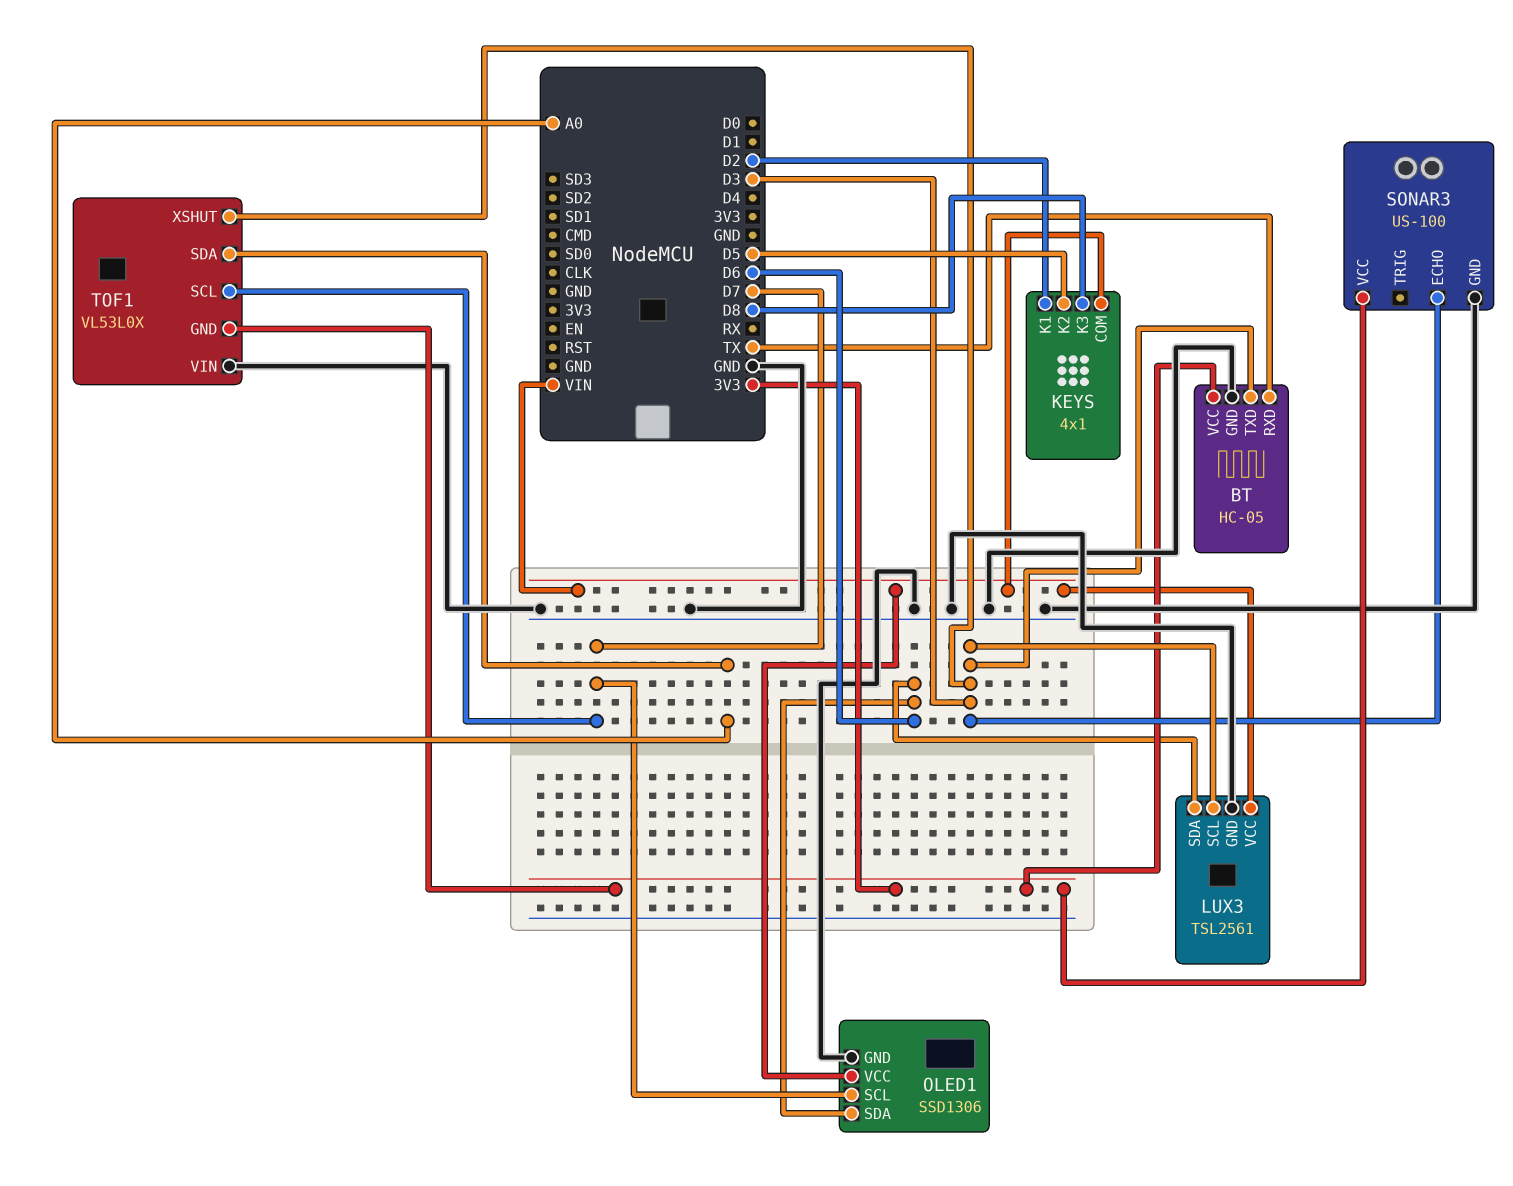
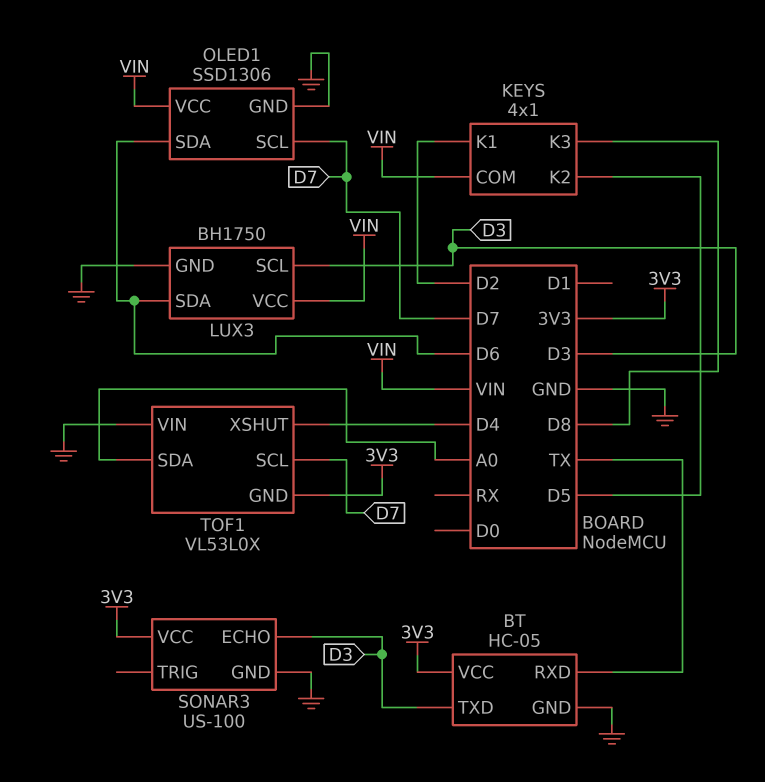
LUX3: TSL2561 -> BH1750
TOF1 pin XSHUT: D3 -> D4

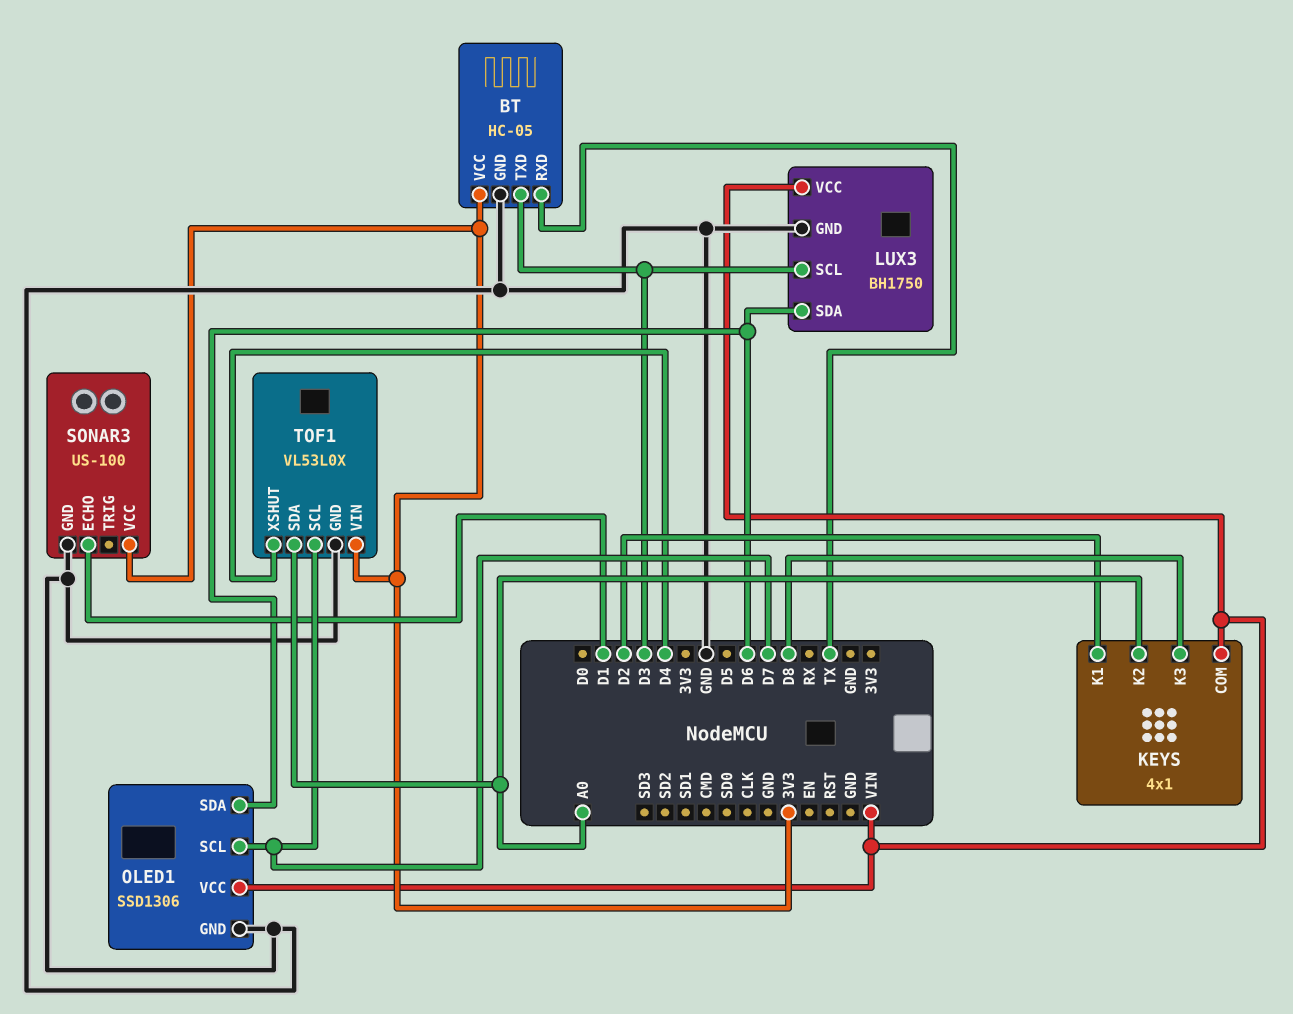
KEYS pin K2: D5 -> A0
SONAR3 pin ECHO: D3 -> D1
TOF1 pin GND: 3V3 -> GND
TOF1 pin VIN: GND -> 3V3

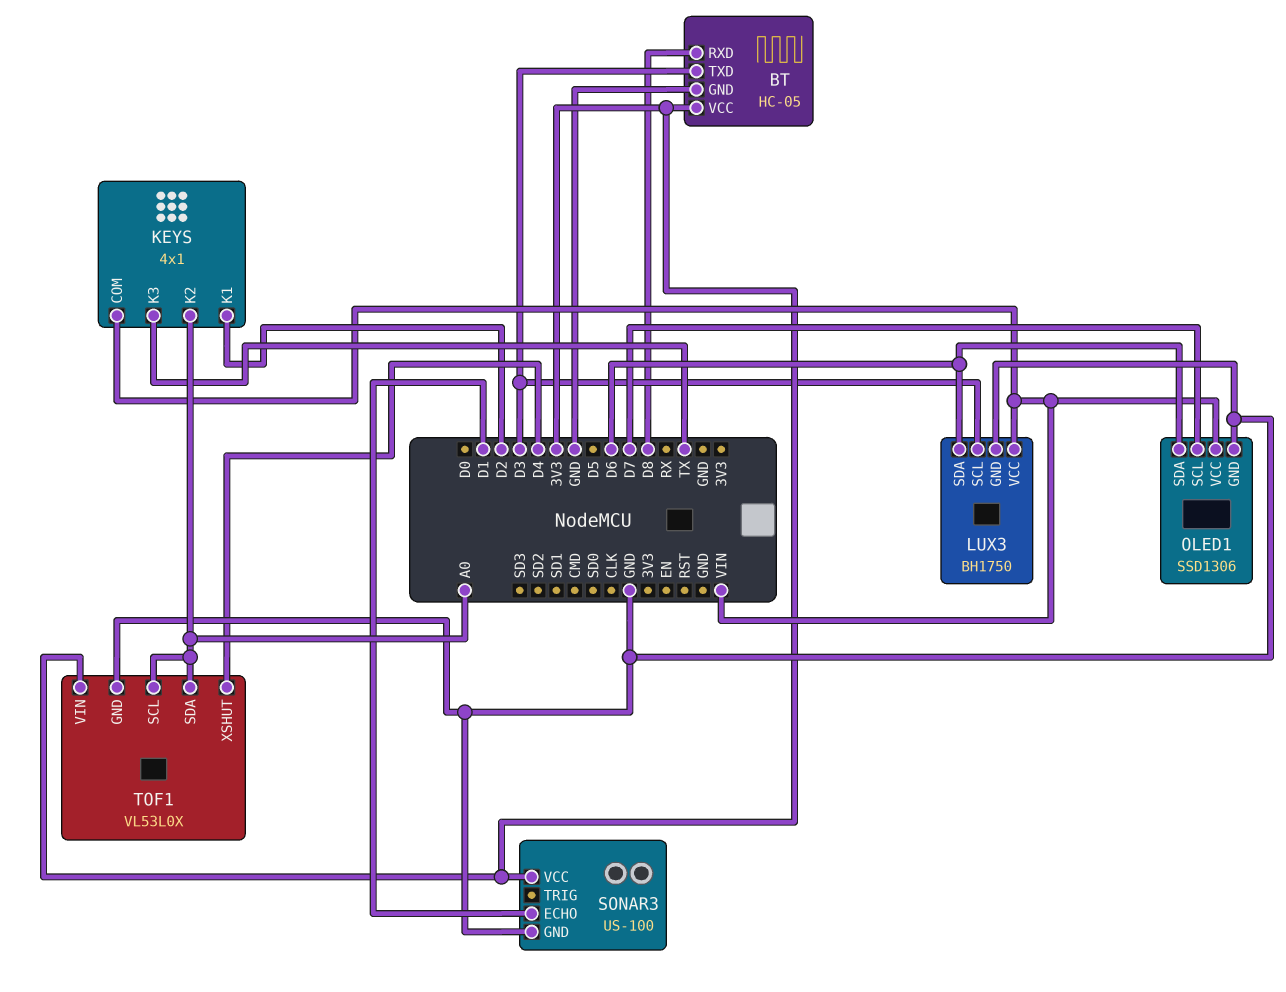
BT pin RXD: TX -> D8
KEYS pin K3: D8 -> TX
TOF1 pin SCL: D7 -> A0

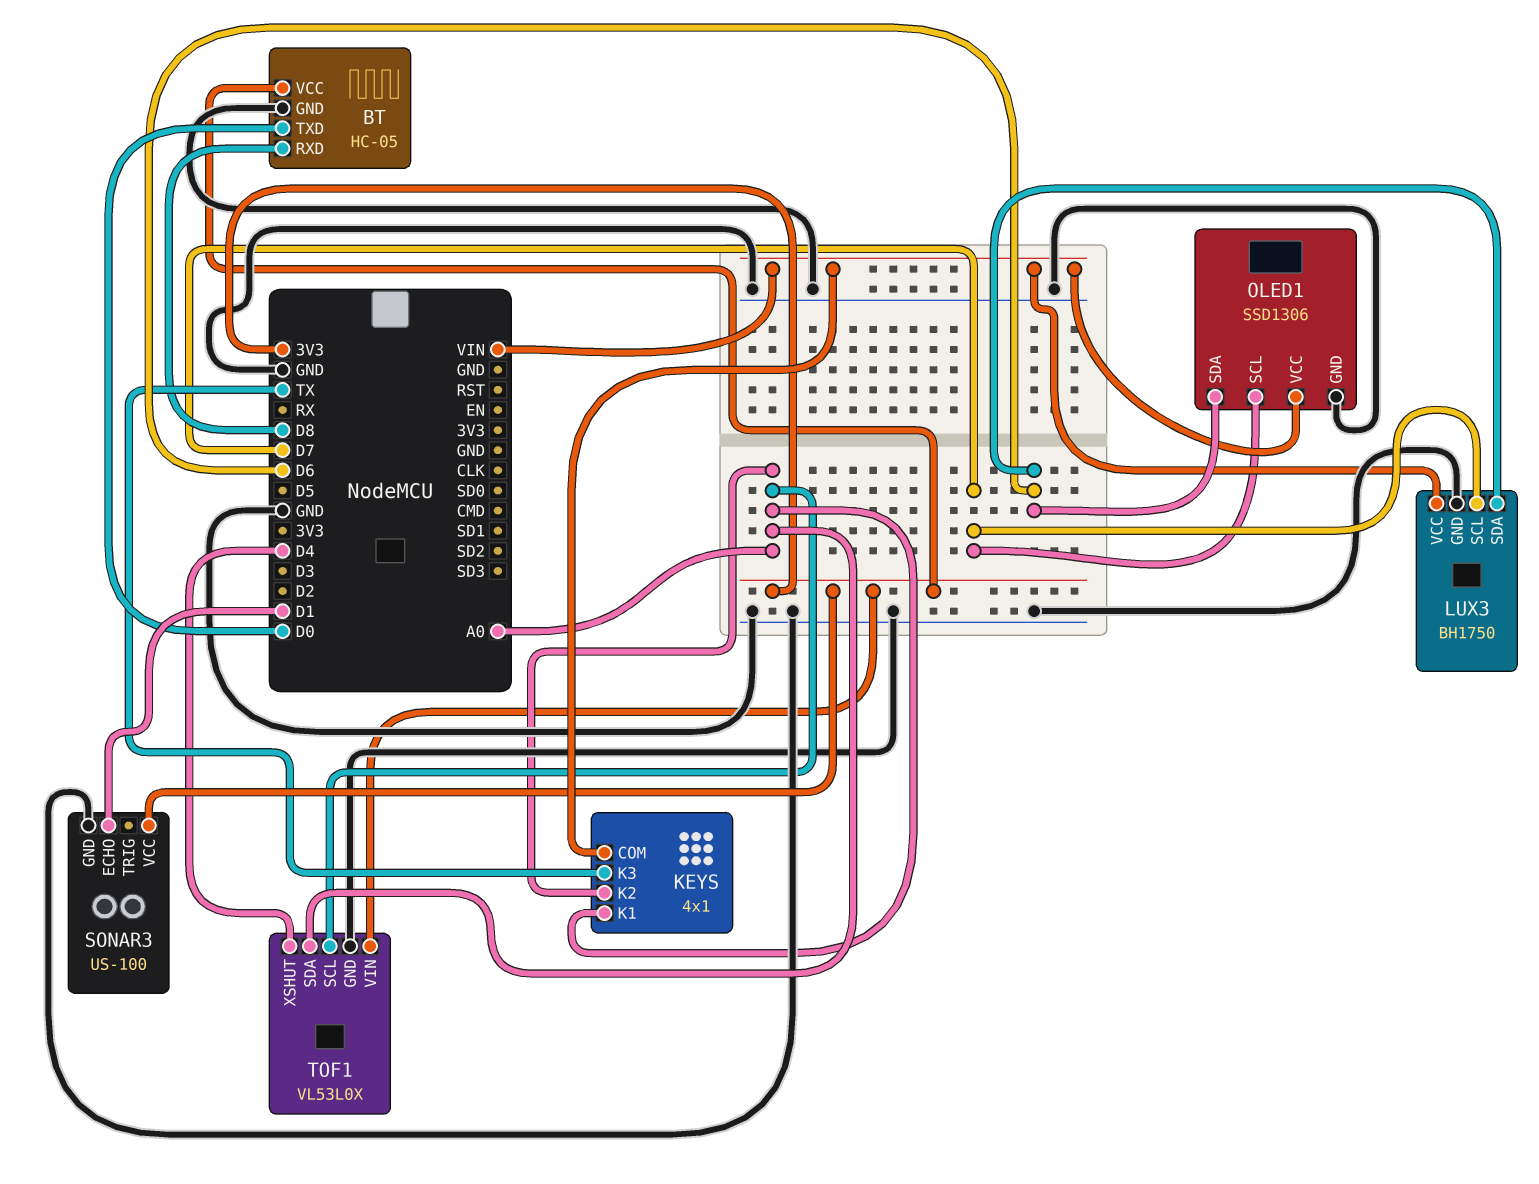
BT pin TXD: D3 -> D0
KEYS pin K1: D2 -> A0
LUX3 pin SCL: D3 -> D7

